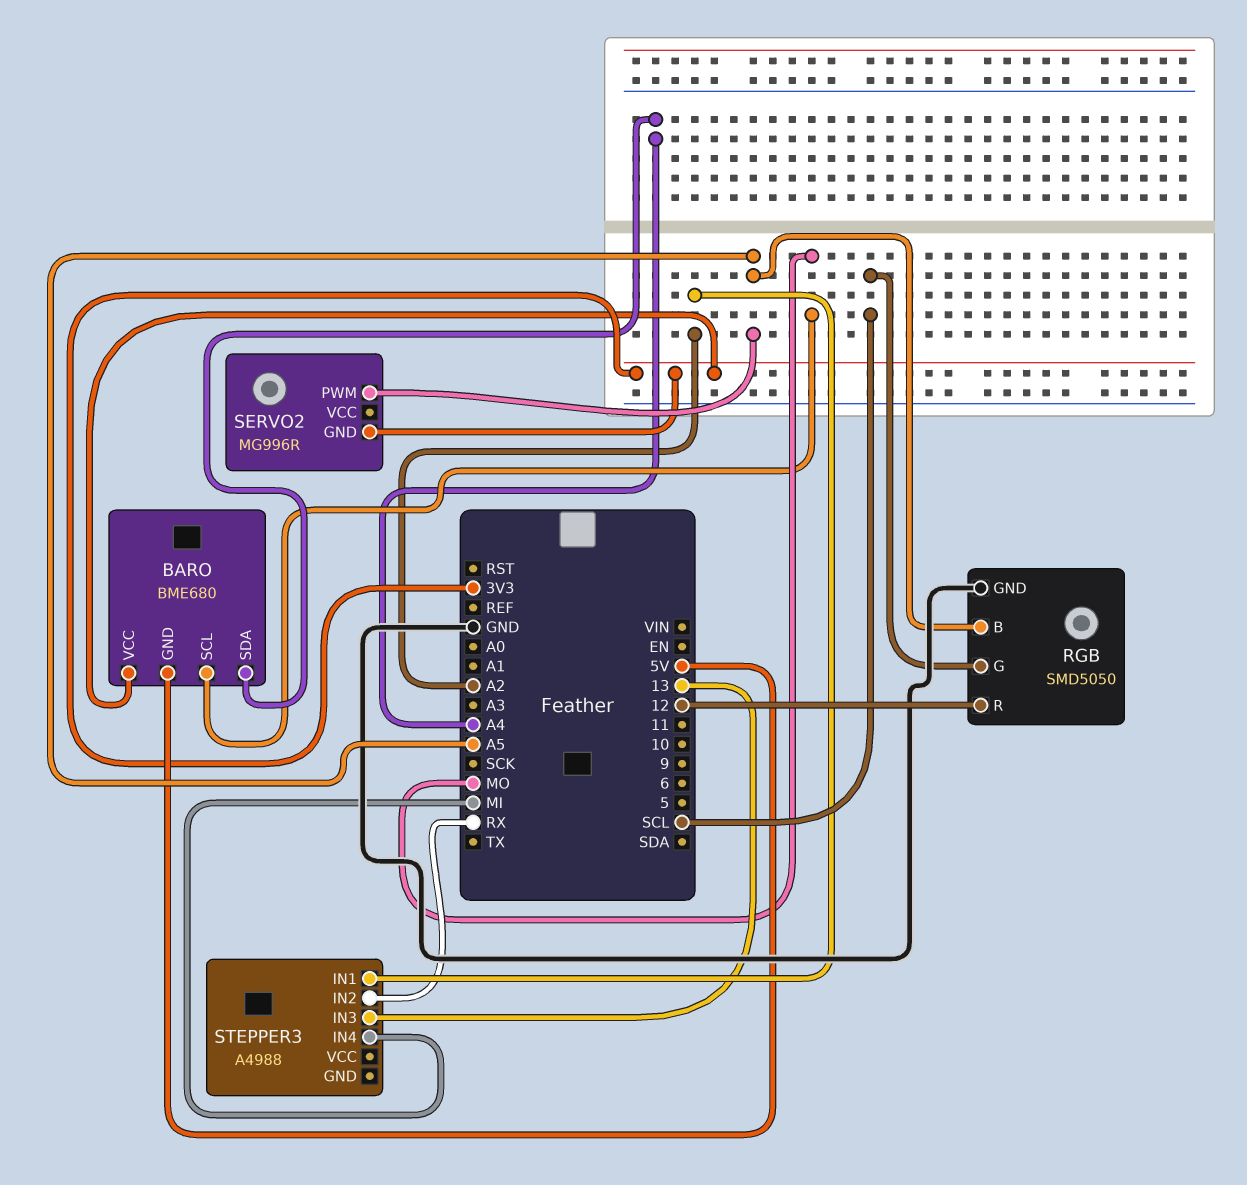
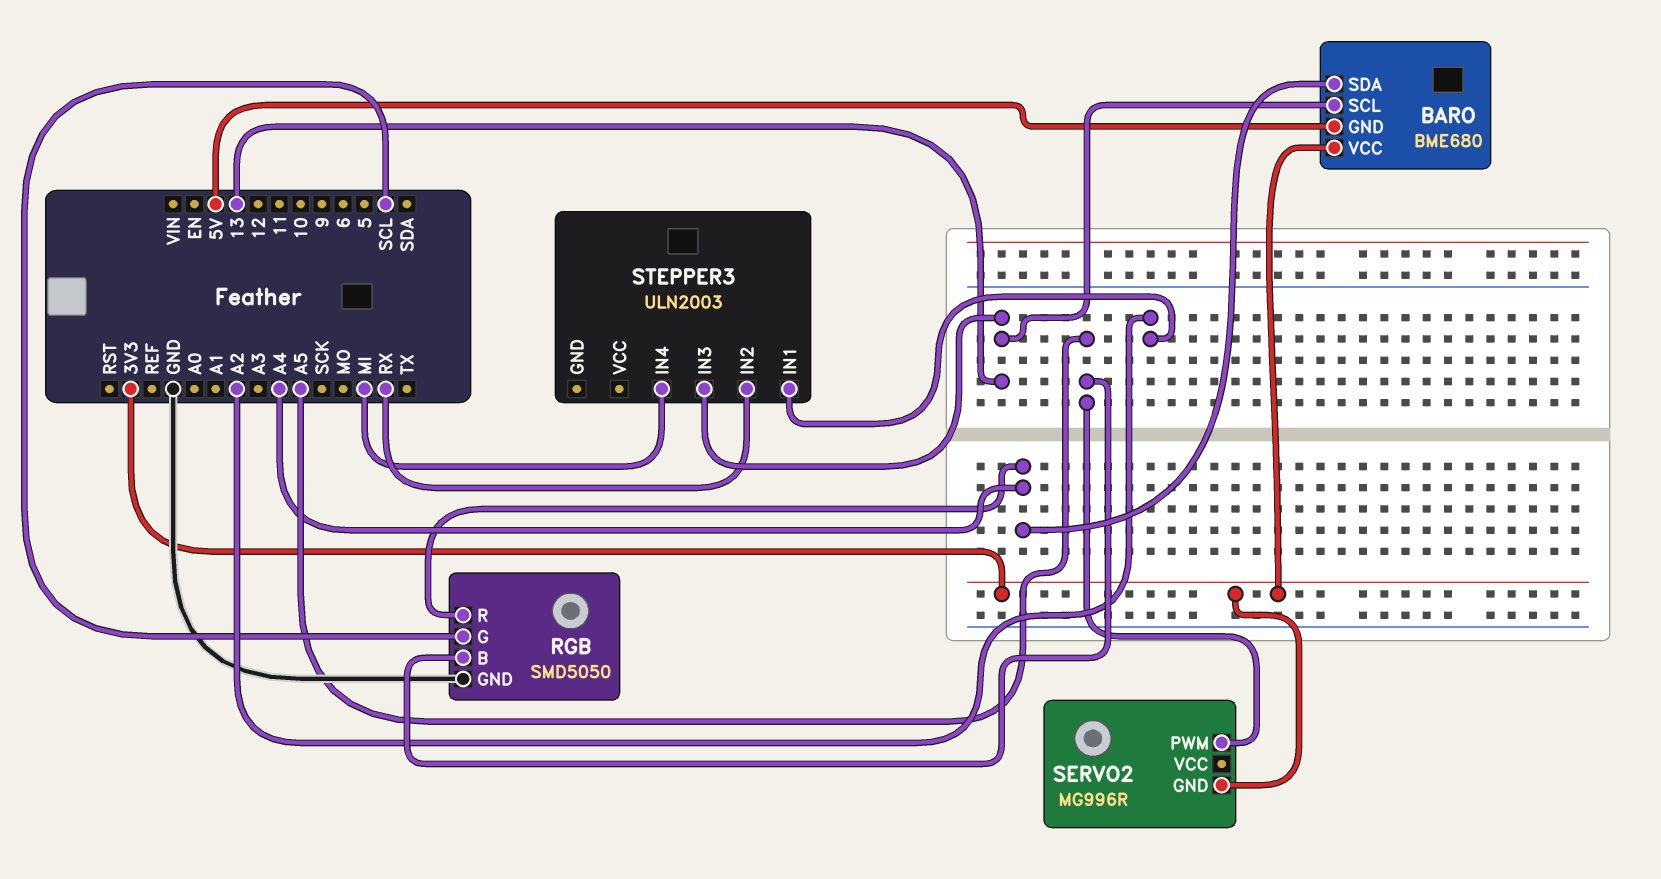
BARO pin SCL: MO -> 13
RGB pin R: 12 -> A4
STEPPER3: A4988 -> ULN2003

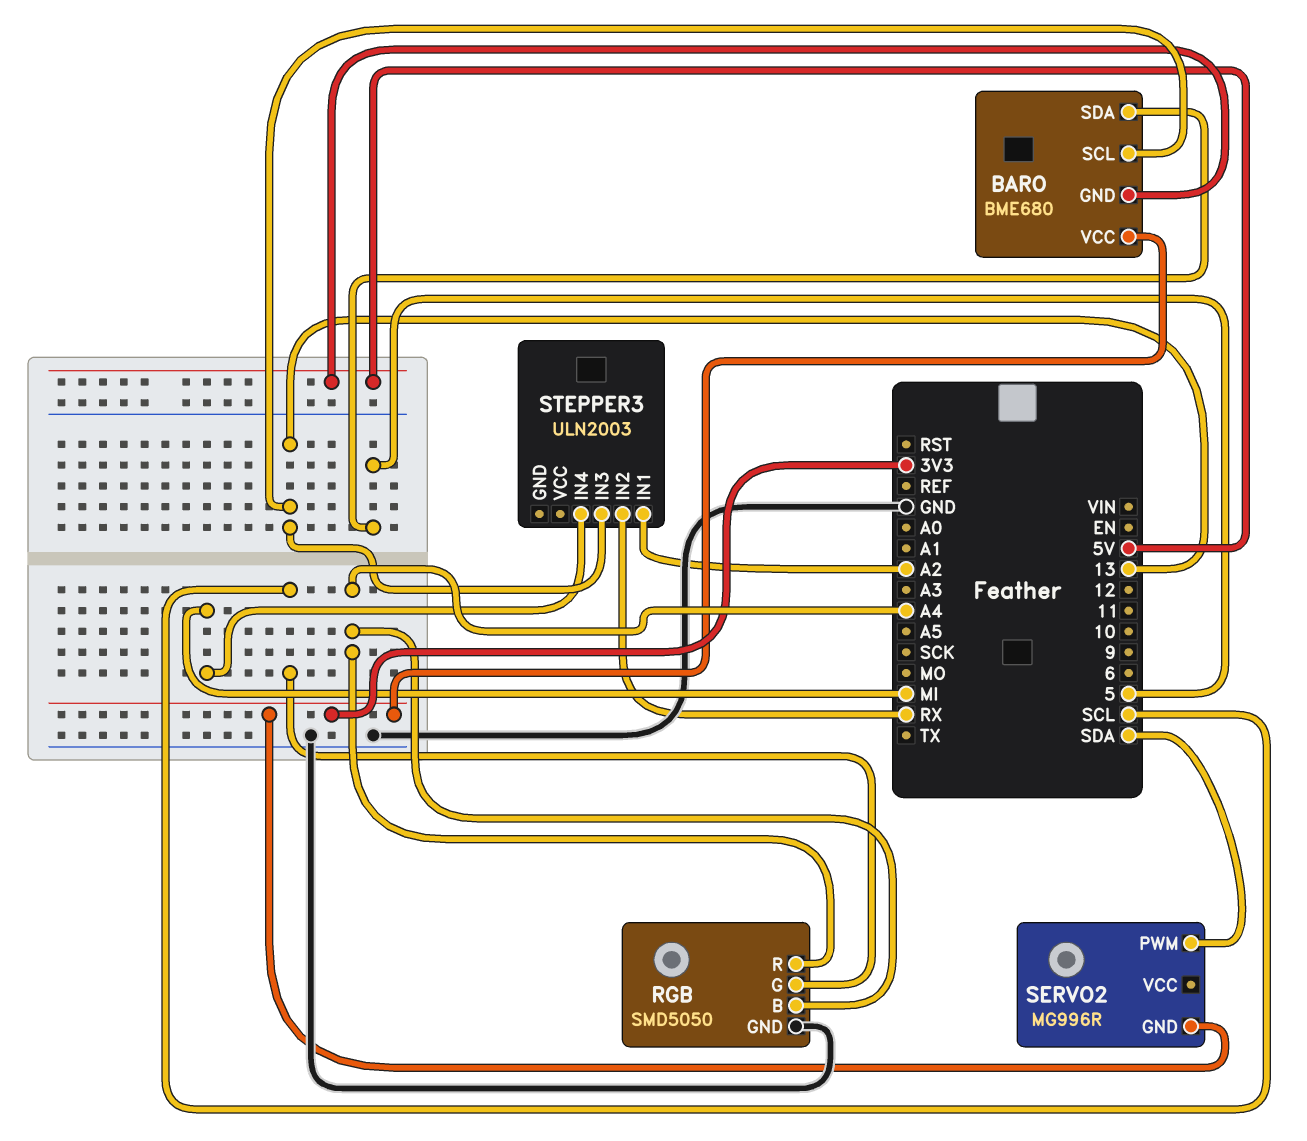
BARO pin SDA: A4 -> 5
RGB pin B: A5 -> A4
SERVO2 pin PWM: A5 -> SDA

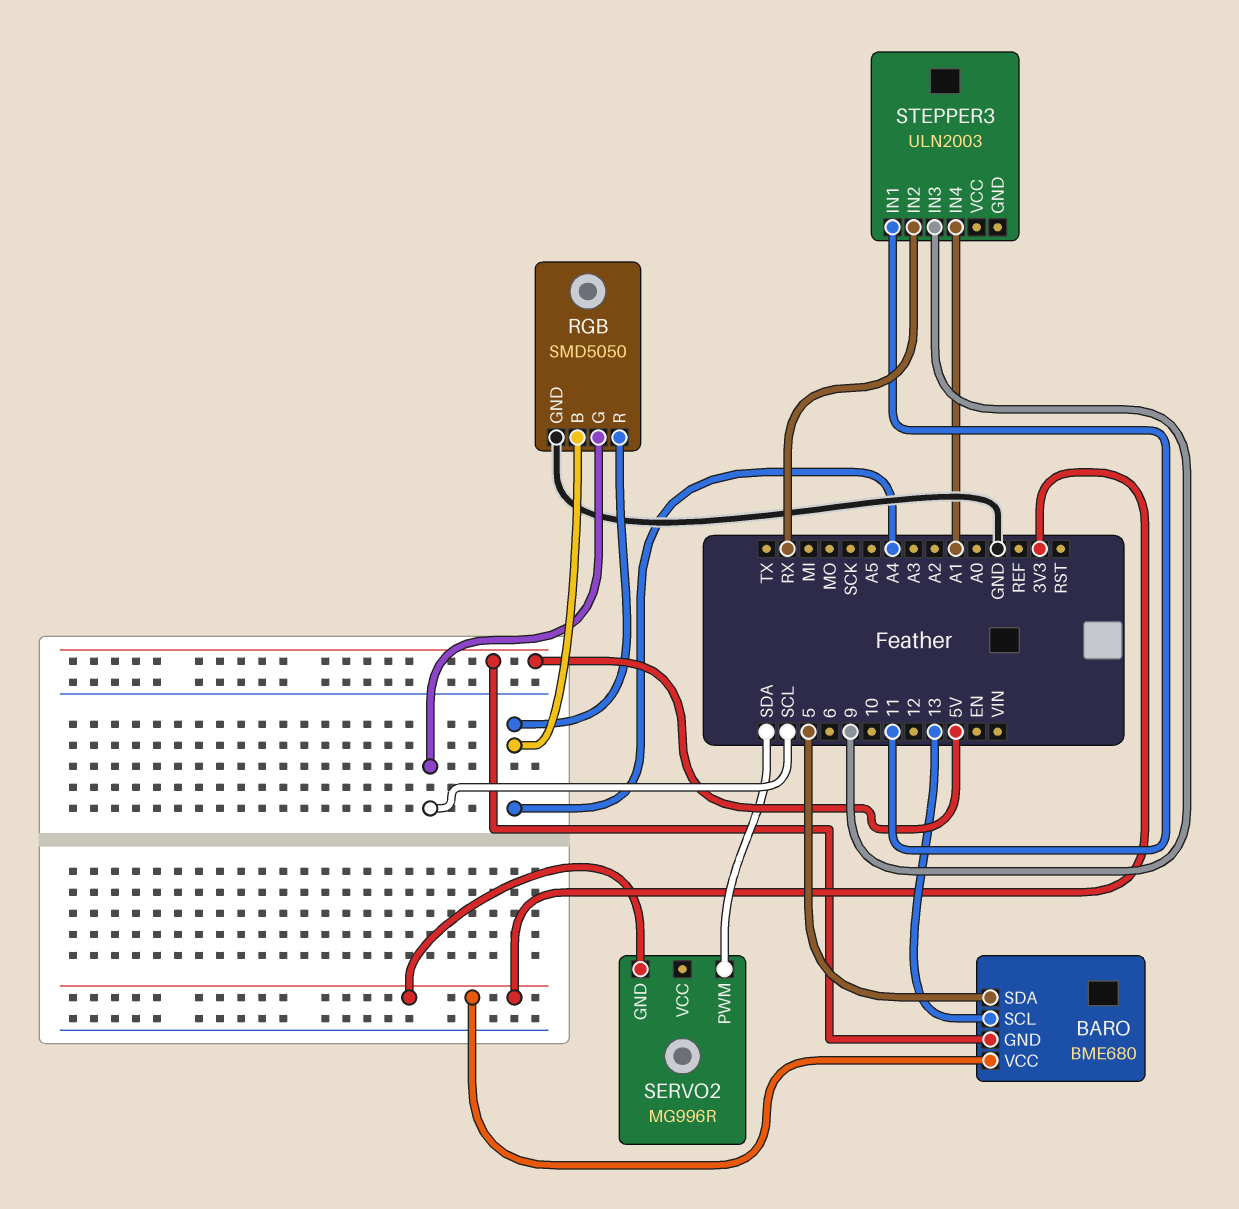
STEPPER3 pin IN1: A2 -> 11
STEPPER3 pin IN3: 13 -> 9
STEPPER3 pin IN4: MI -> A1

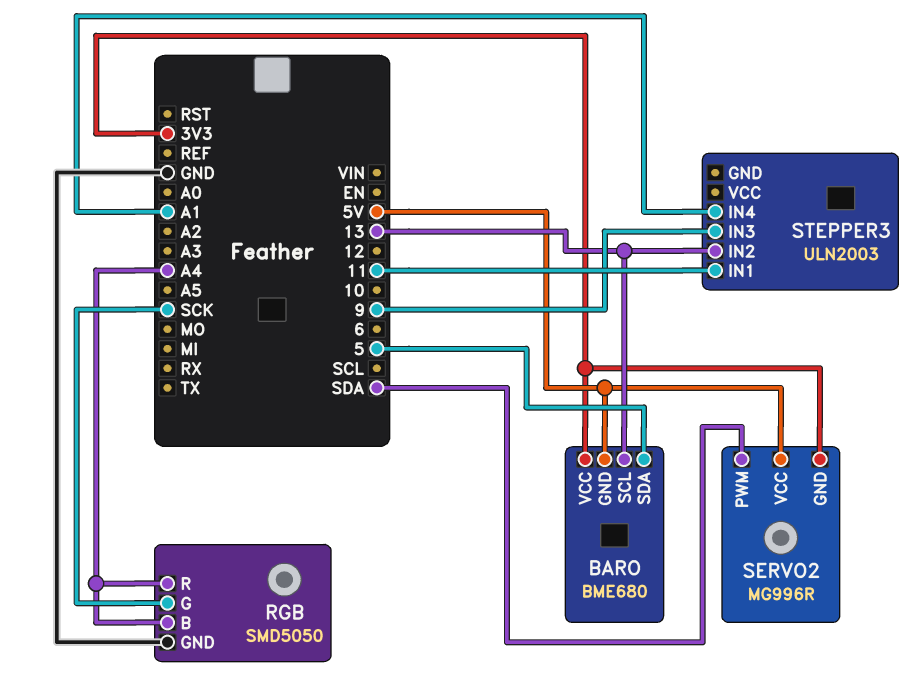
RGB pin G: SCL -> SCK
SERVO2 pin VCC: none -> 5V
STEPPER3 pin IN2: RX -> 13

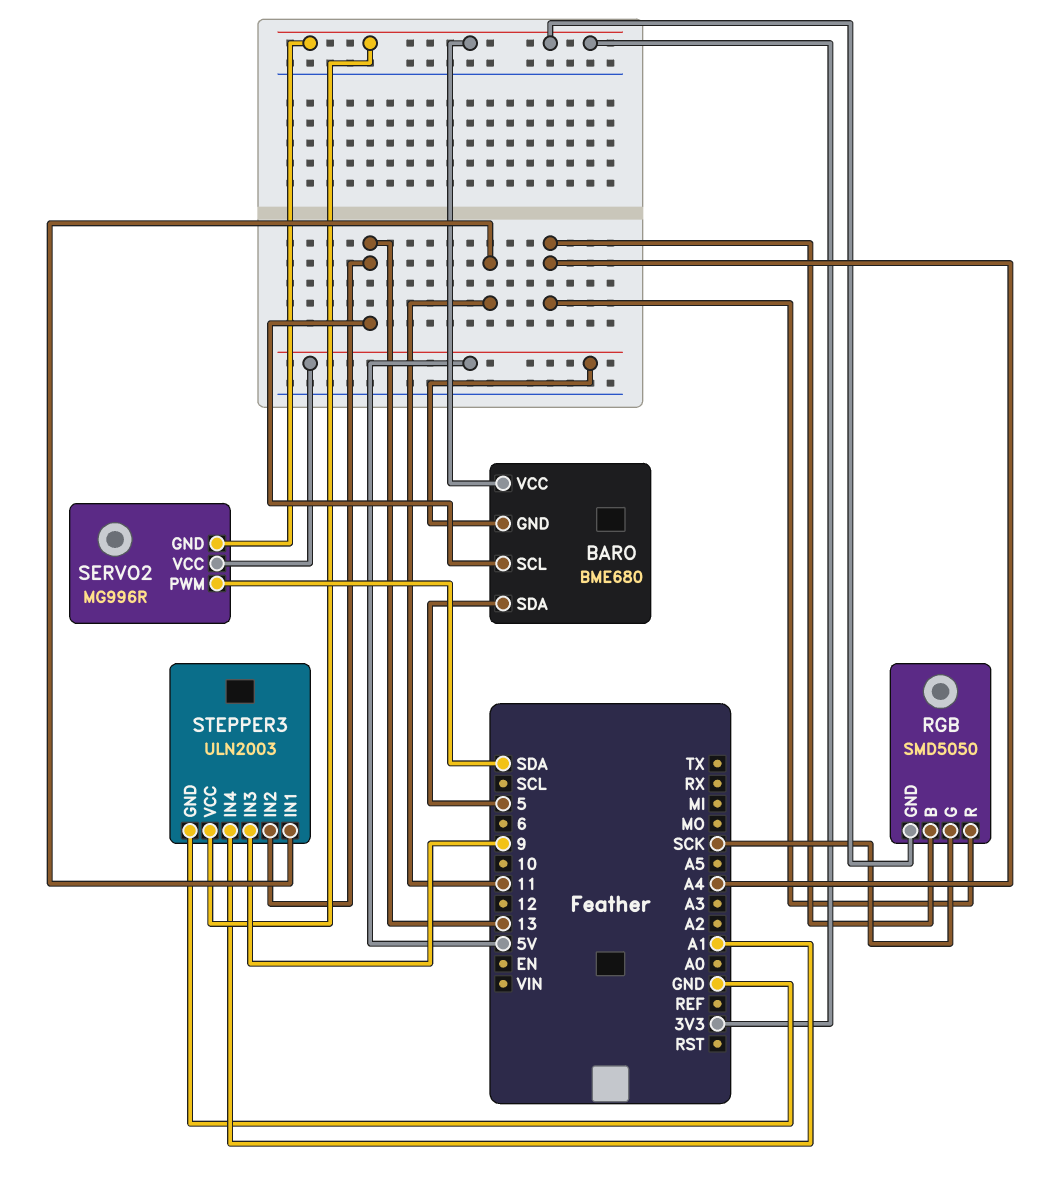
RGB pin GND: GND -> 3V3
STEPPER3 pin GND: none -> GND
STEPPER3 pin VCC: none -> 3V3

